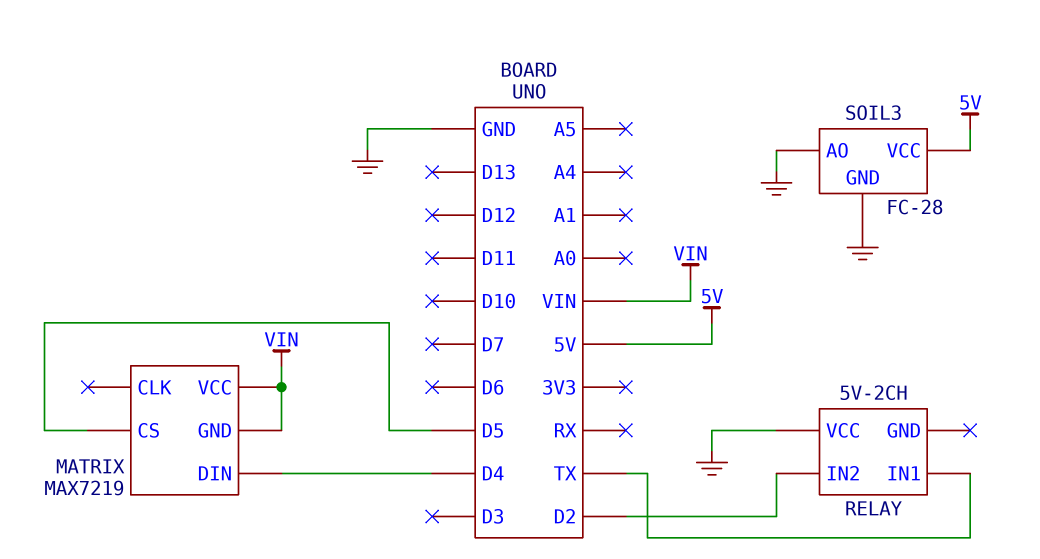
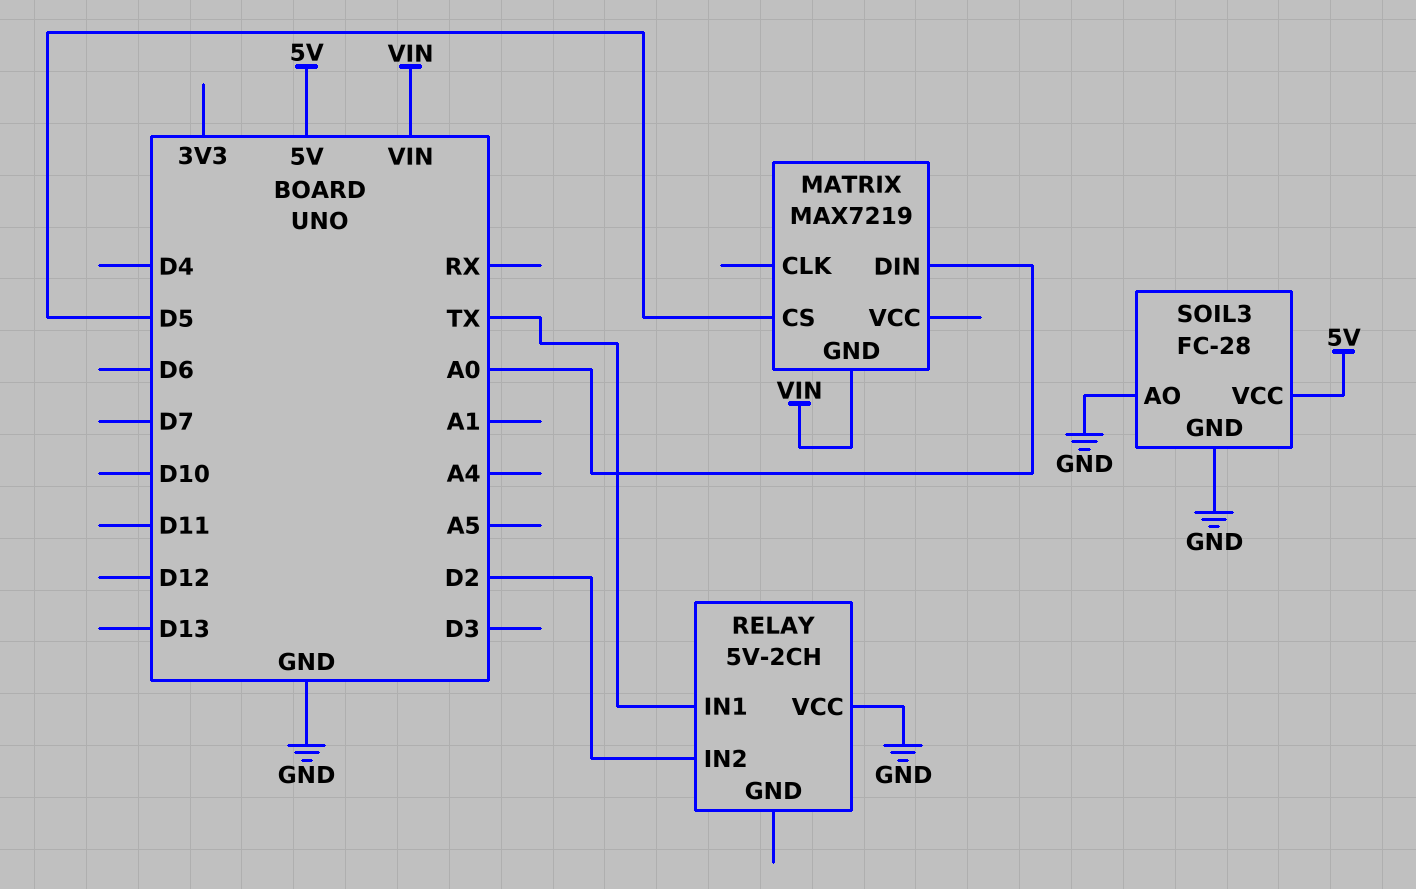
MATRIX pin DIN: D4 -> A0
MATRIX pin VCC: VIN -> none

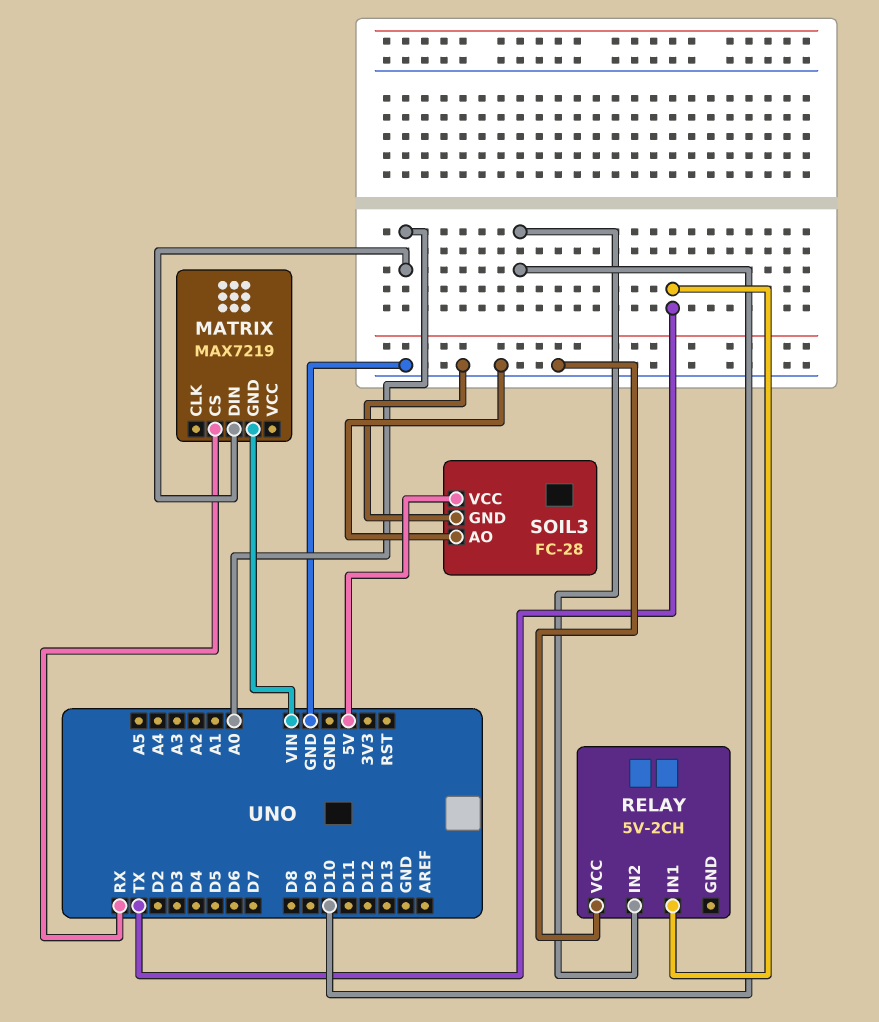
MATRIX pin CS: D5 -> RX
RELAY pin IN2: D2 -> D10

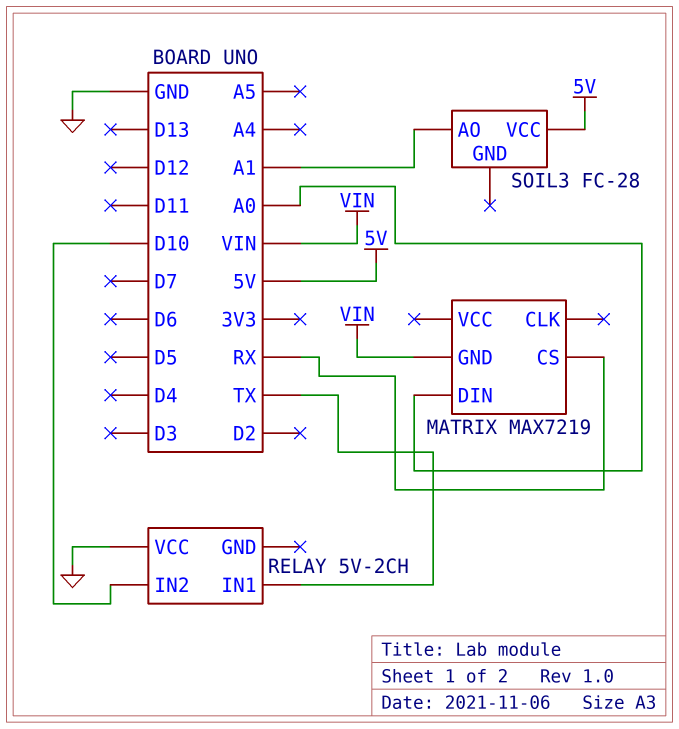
SOIL3 pin AO: GND -> A1
SOIL3 pin GND: GND -> none

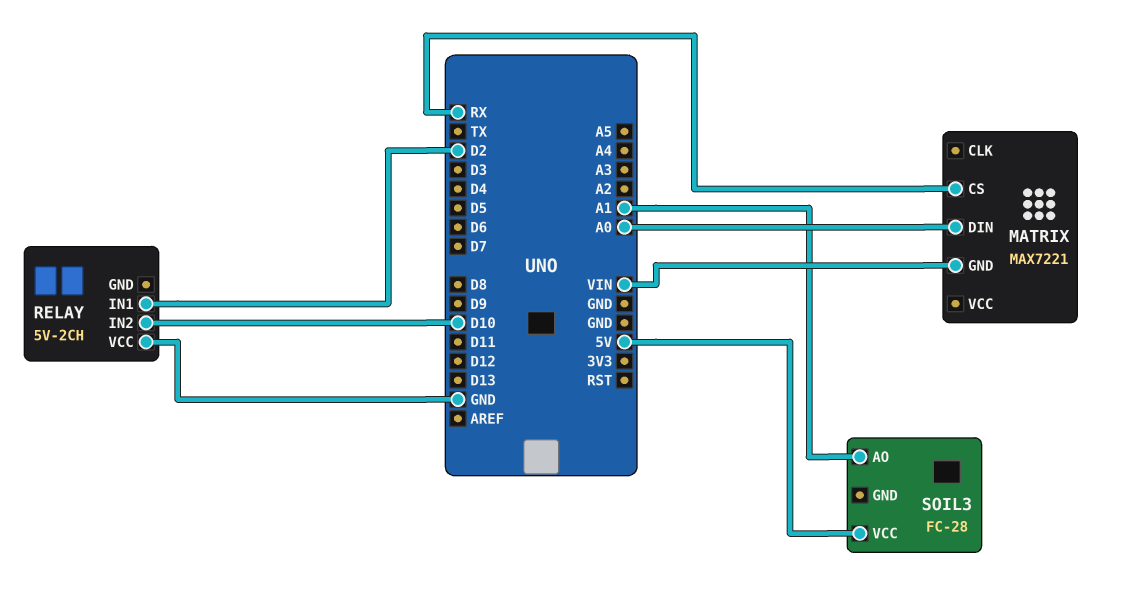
MATRIX: MAX7219 -> MAX7221
RELAY pin IN1: TX -> D2

